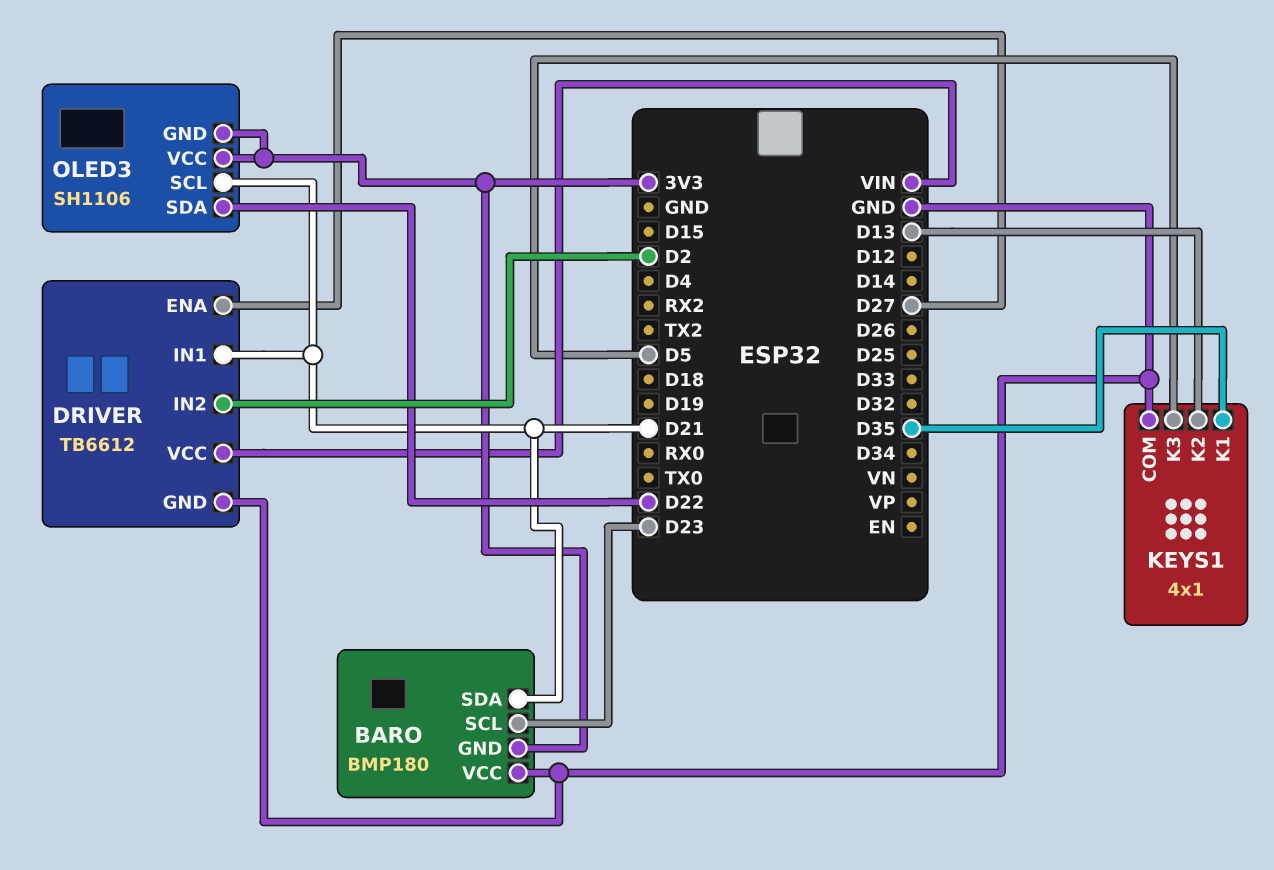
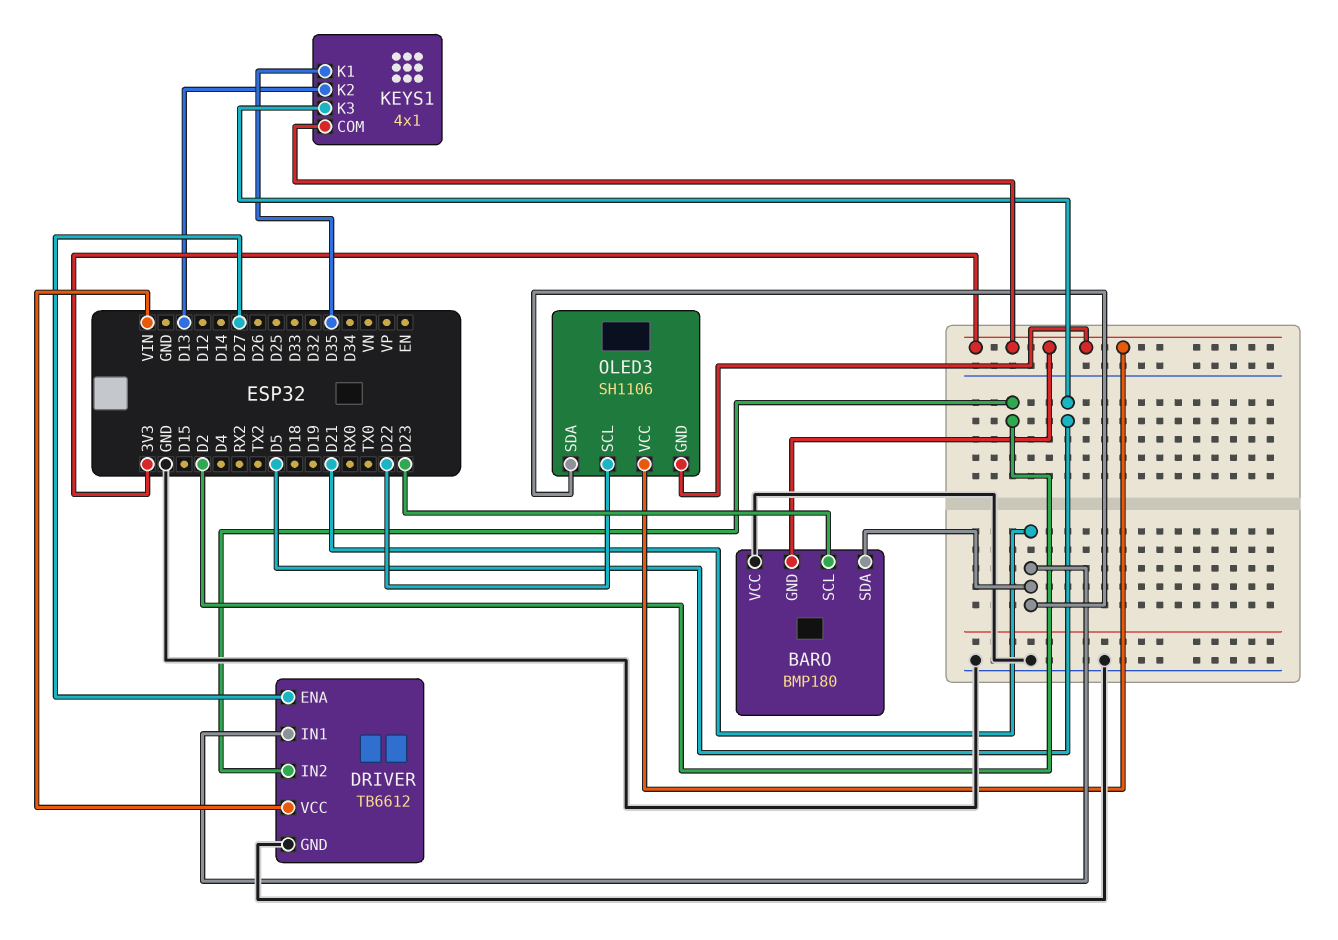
KEYS1 pin COM: GND -> 3V3
OLED3 pin SCL: D21 -> D22
OLED3 pin SDA: D22 -> D21

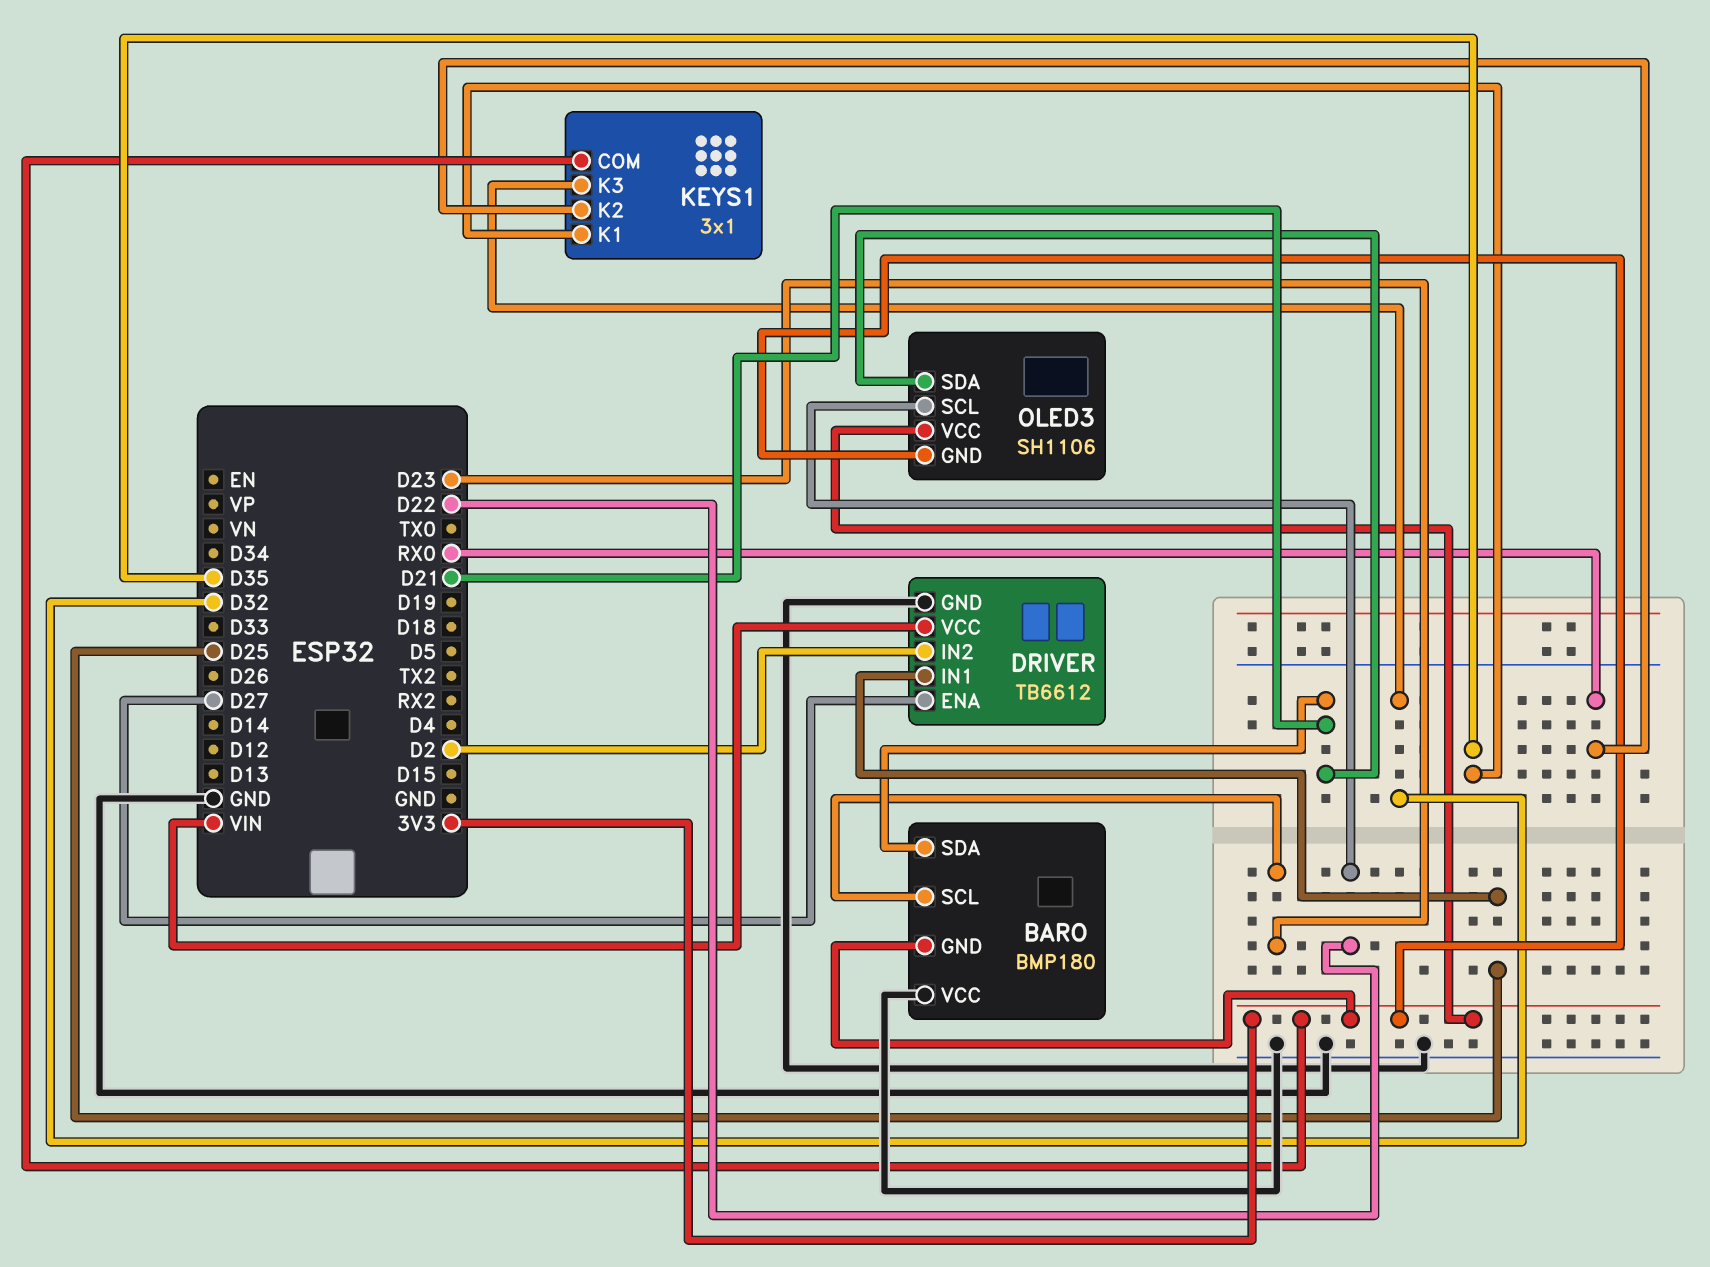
DRIVER pin IN1: D21 -> D25
KEYS1: 4x1 -> 3x1
KEYS1 pin K2: D13 -> RX0
KEYS1 pin K3: D5 -> D32

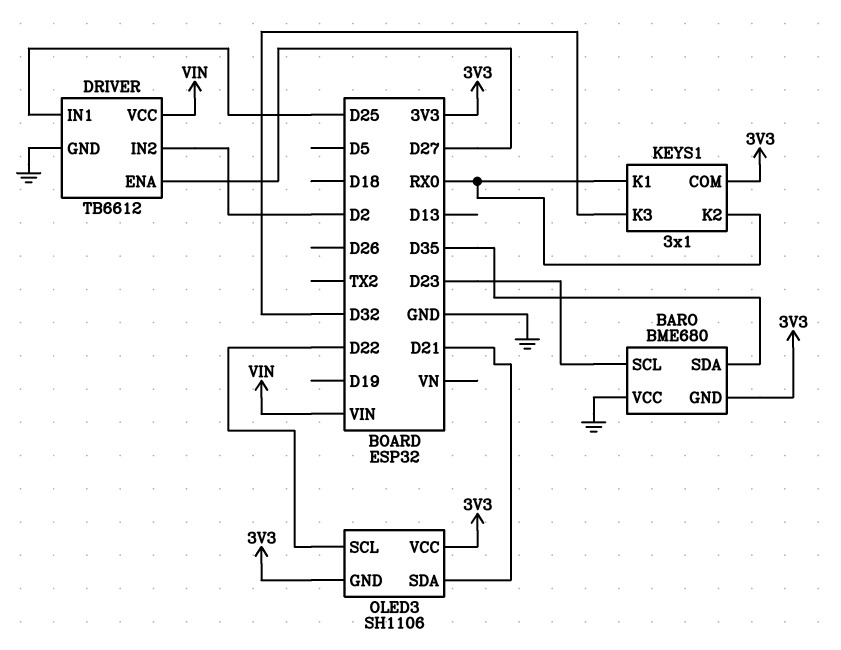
BARO: BMP180 -> BME680
BARO pin SDA: D21 -> D35
KEYS1 pin K1: D35 -> RX0

